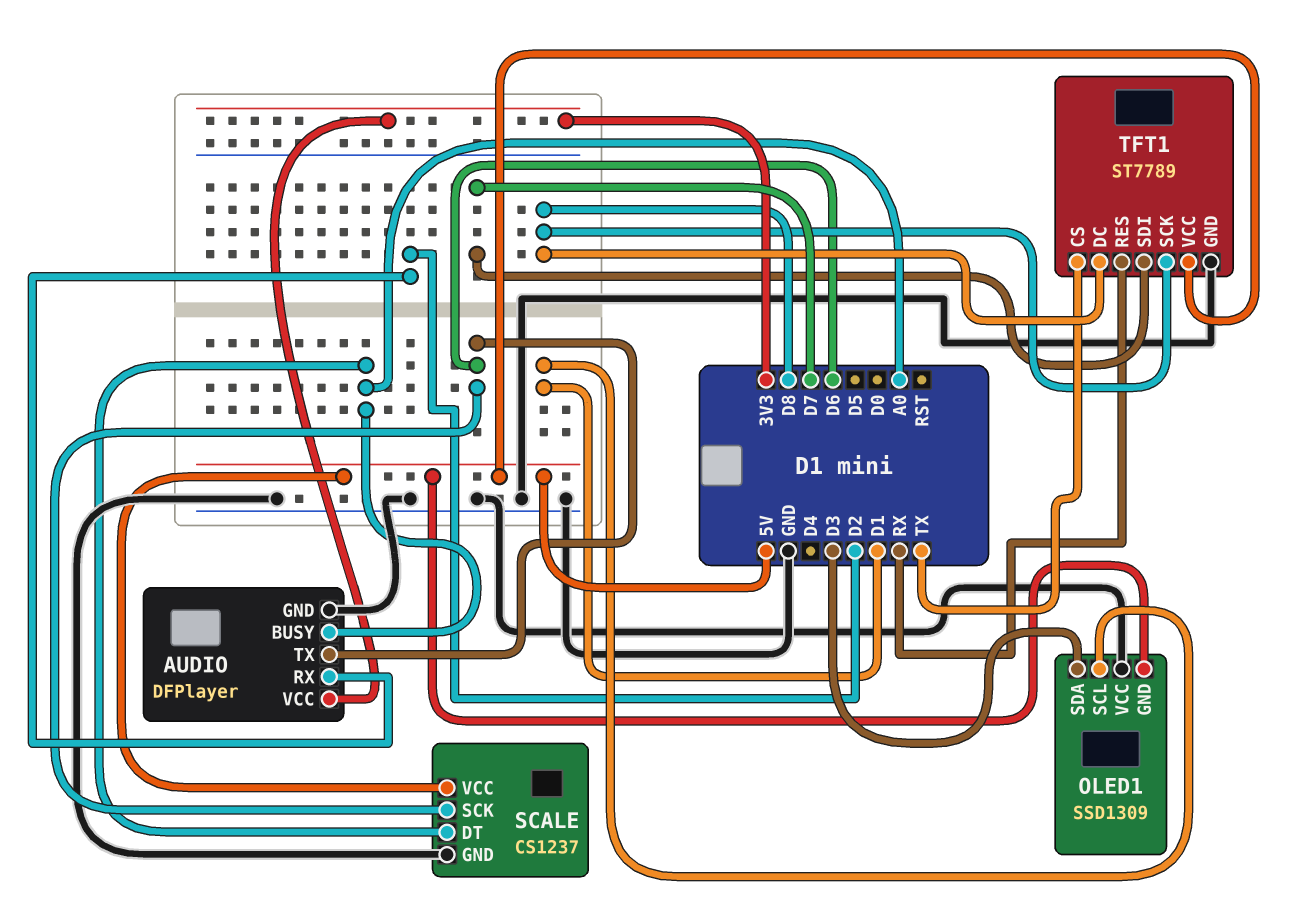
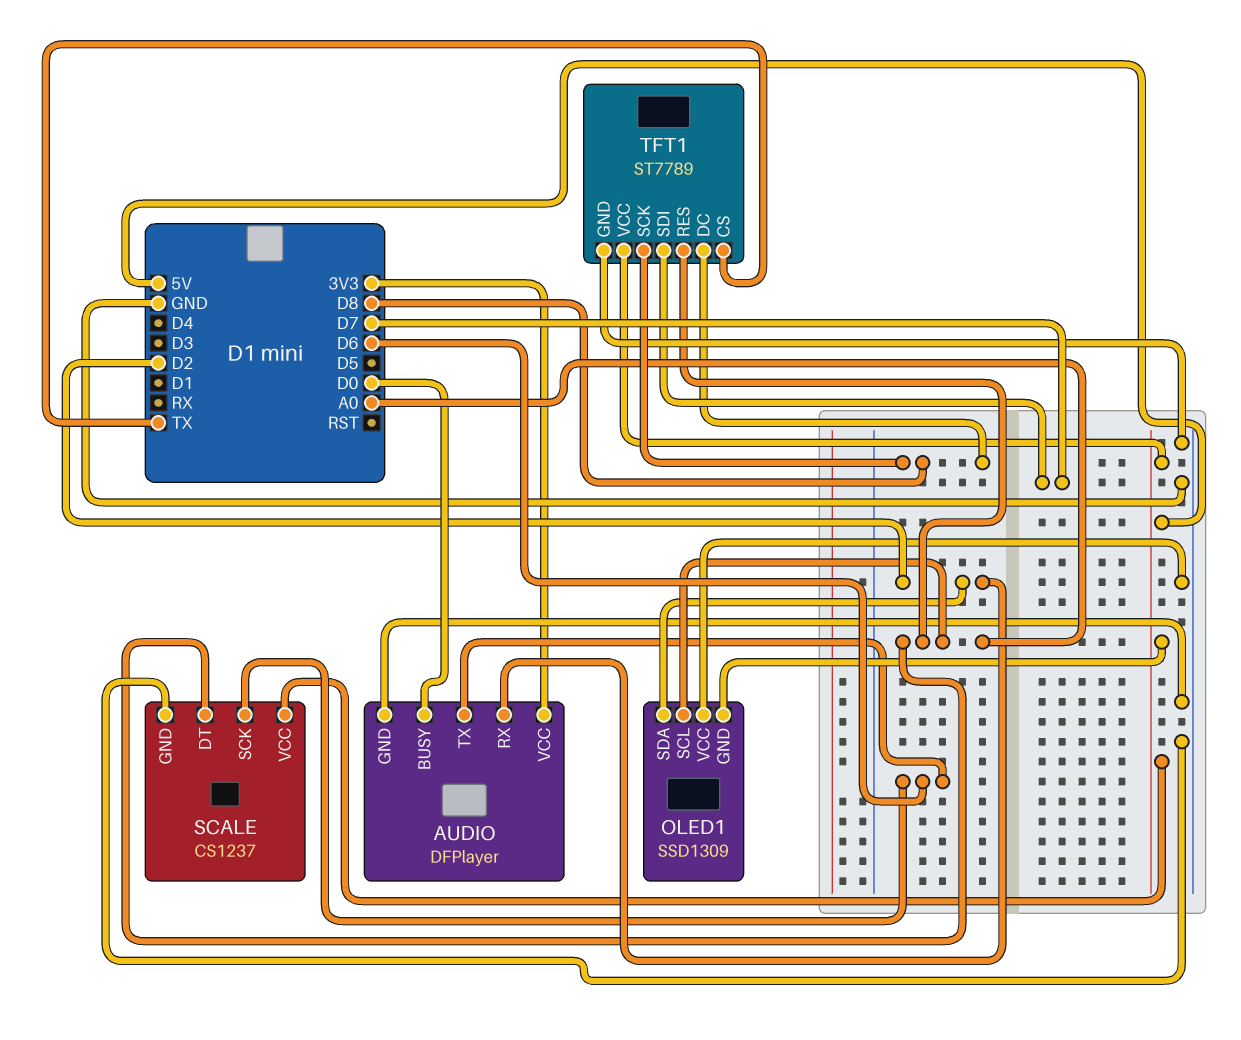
AUDIO pin BUSY: A0 -> D0
OLED1 pin SCL: D1 -> A0
OLED1 pin SDA: D3 -> D2
TFT1 pin RES: RX -> A0

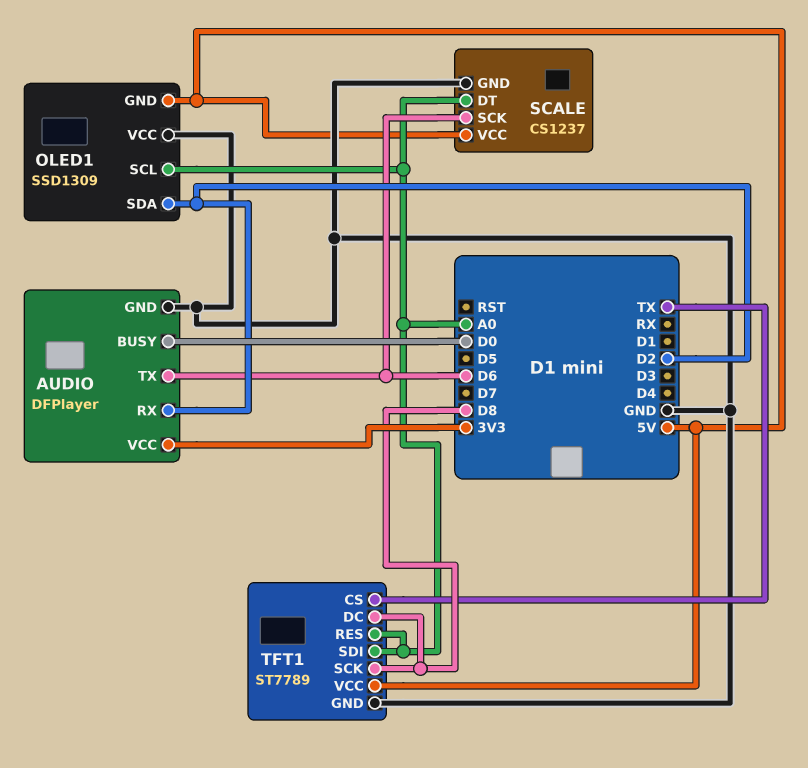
TFT1 pin SDI: D7 -> A0

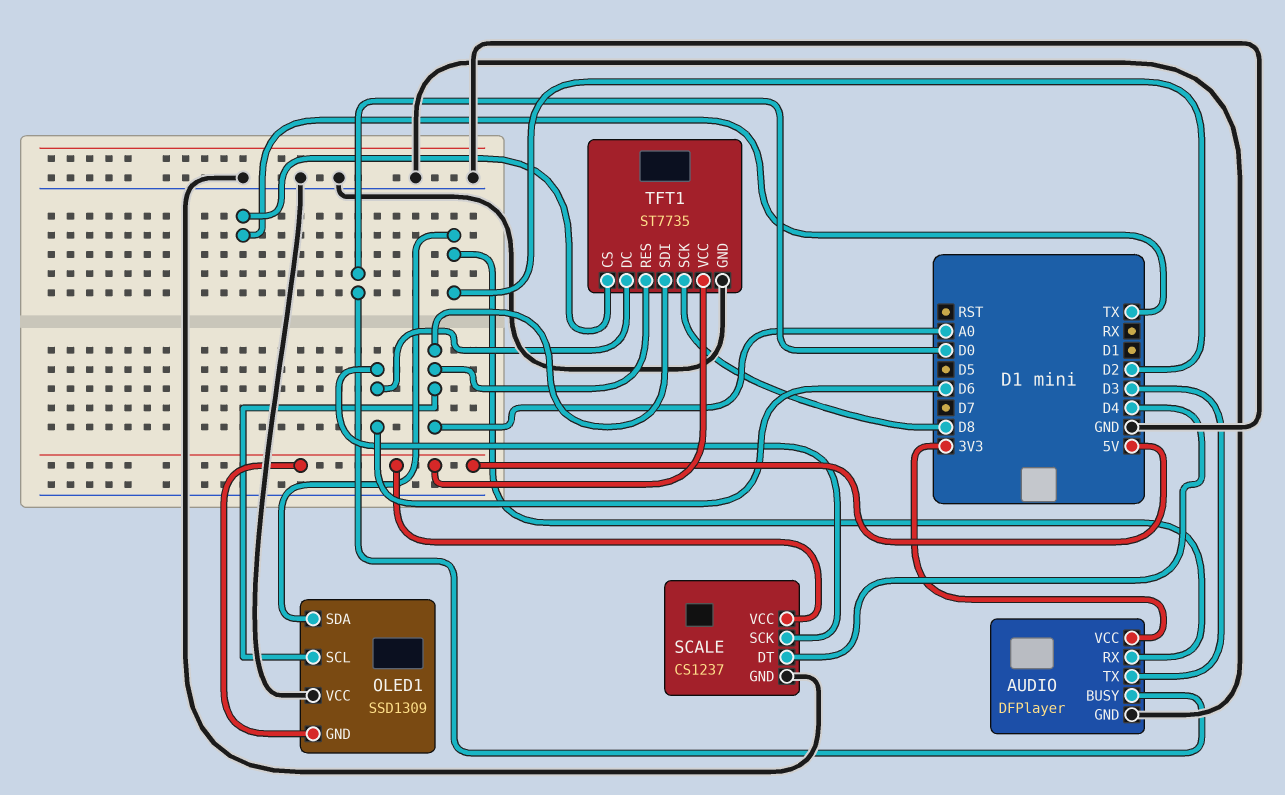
AUDIO pin TX: D6 -> D3
SCALE pin DT: A0 -> D4
TFT1: ST7789 -> ST7735
TFT1 pin DC: D8 -> D6

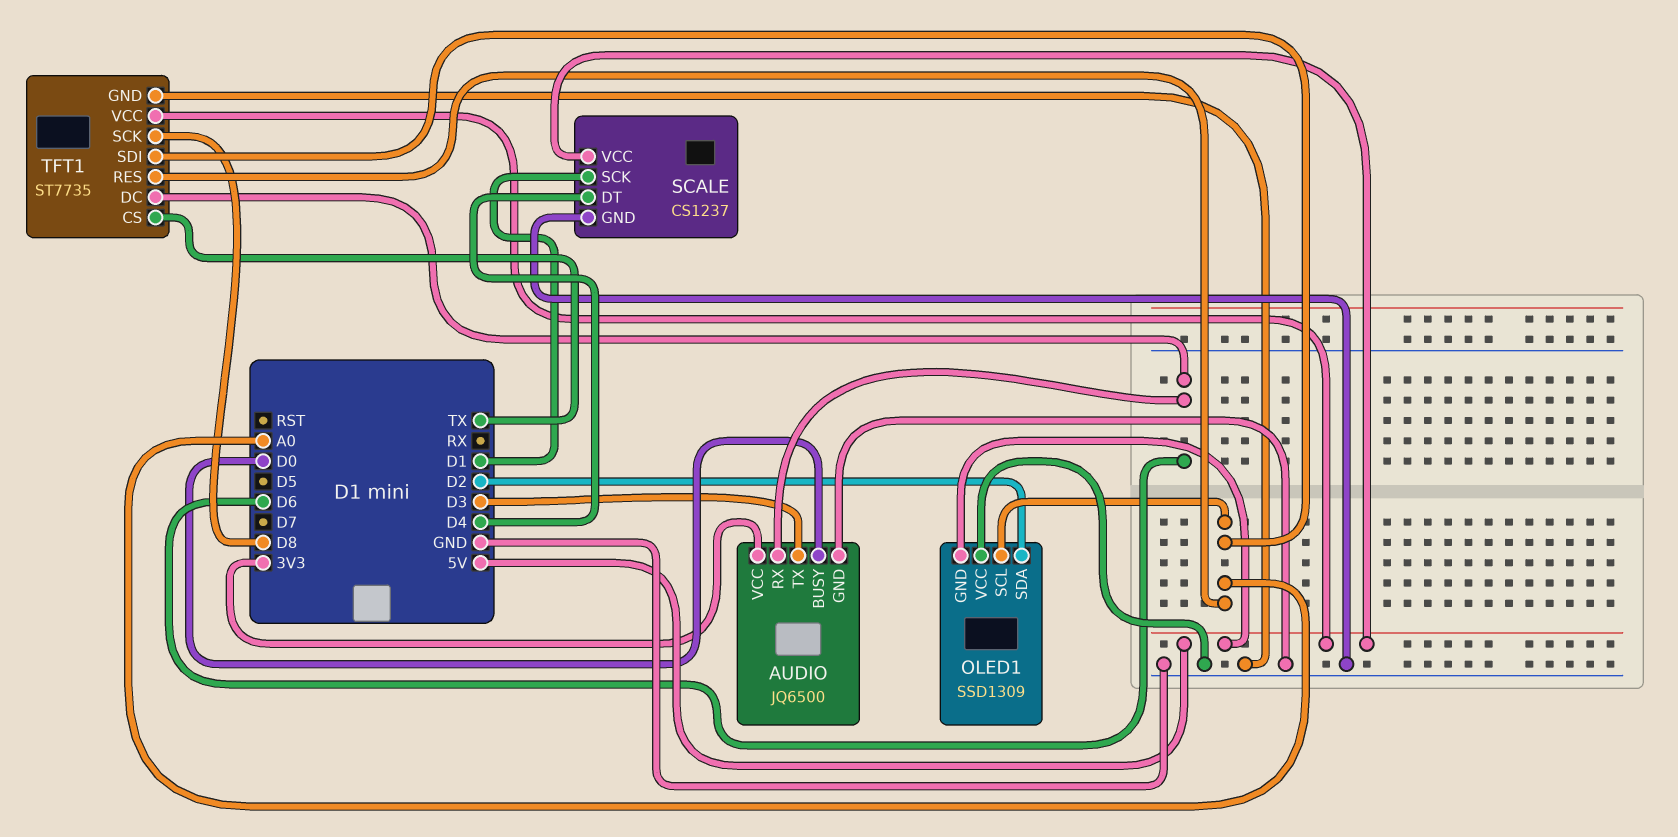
AUDIO: DFPlayer -> JQ6500
AUDIO pin RX: D2 -> D6
SCALE pin SCK: D6 -> D1

